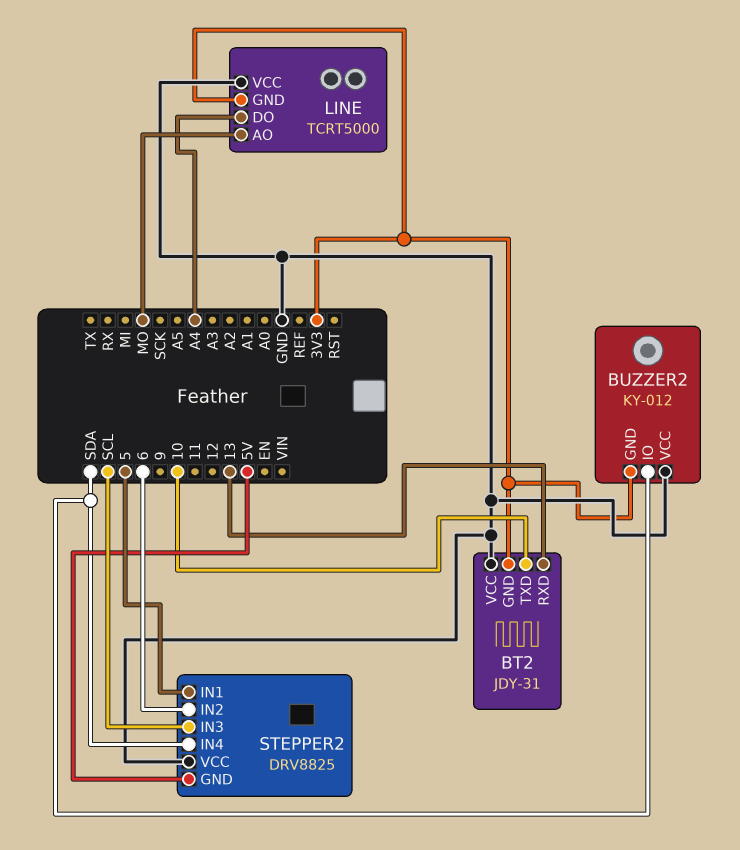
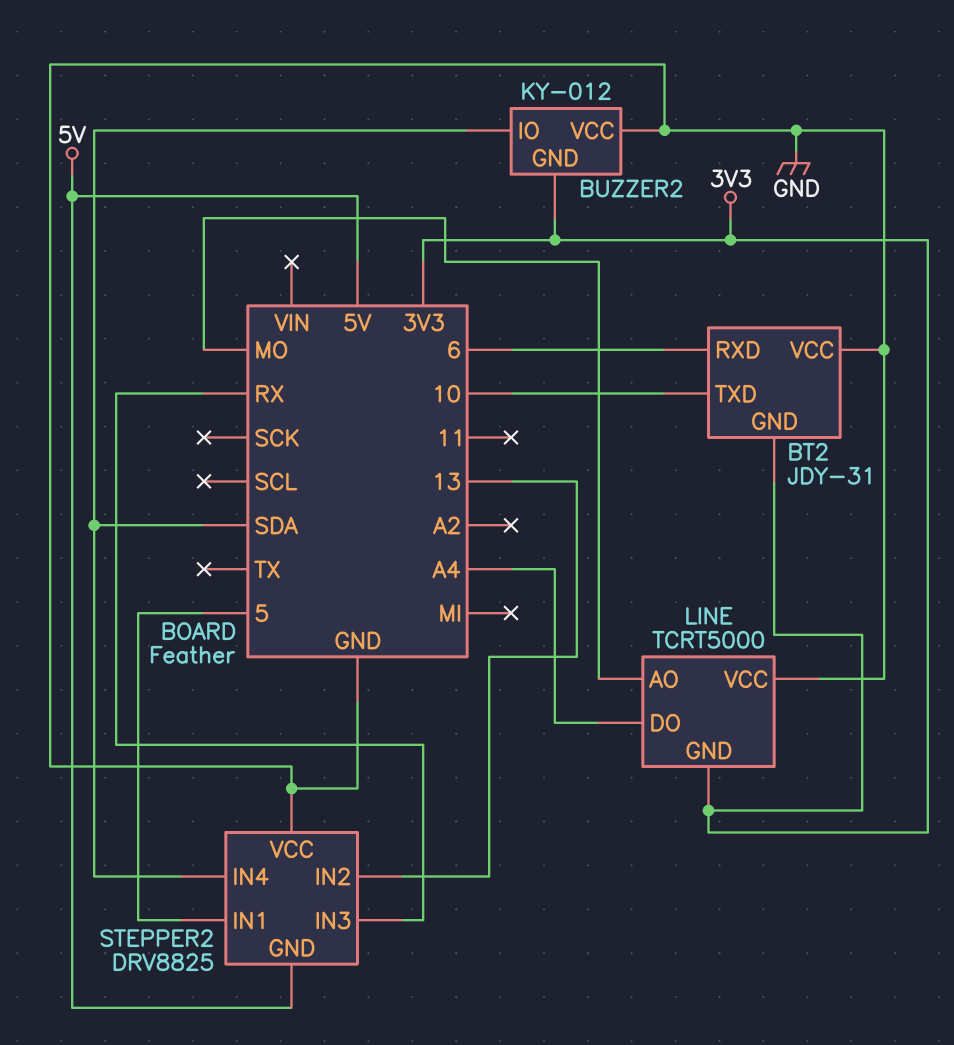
BT2 pin RXD: 13 -> 6
STEPPER2 pin IN2: 6 -> 13
STEPPER2 pin IN3: SCL -> RX

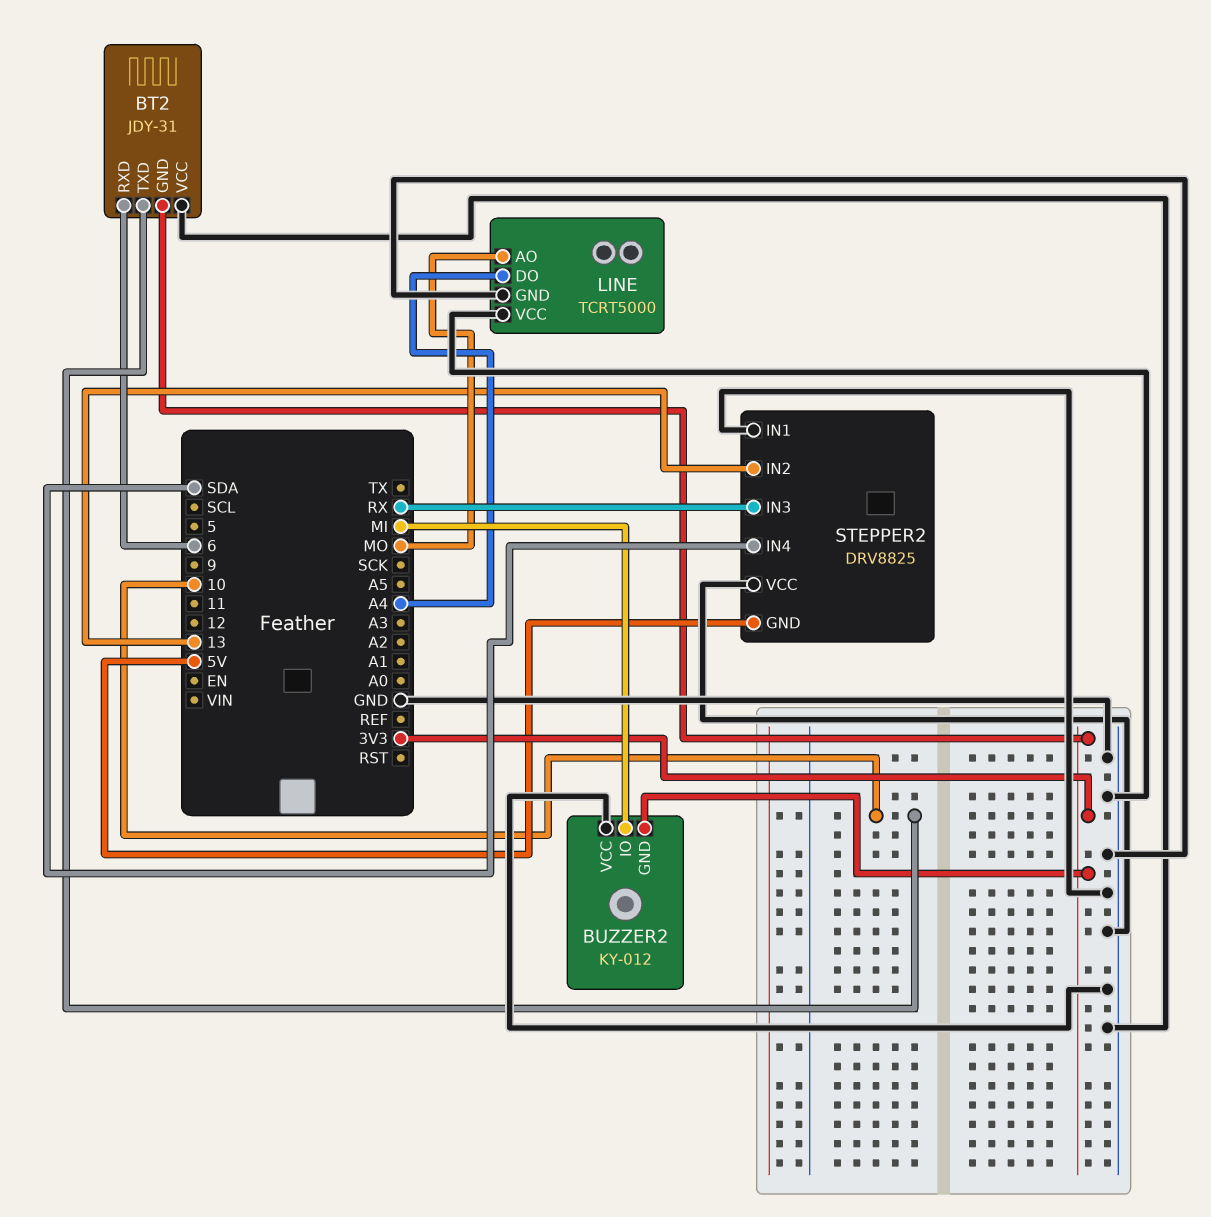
BUZZER2 pin IO: SDA -> MI
LINE pin GND: 3V3 -> GND
STEPPER2 pin IN1: 5 -> GND

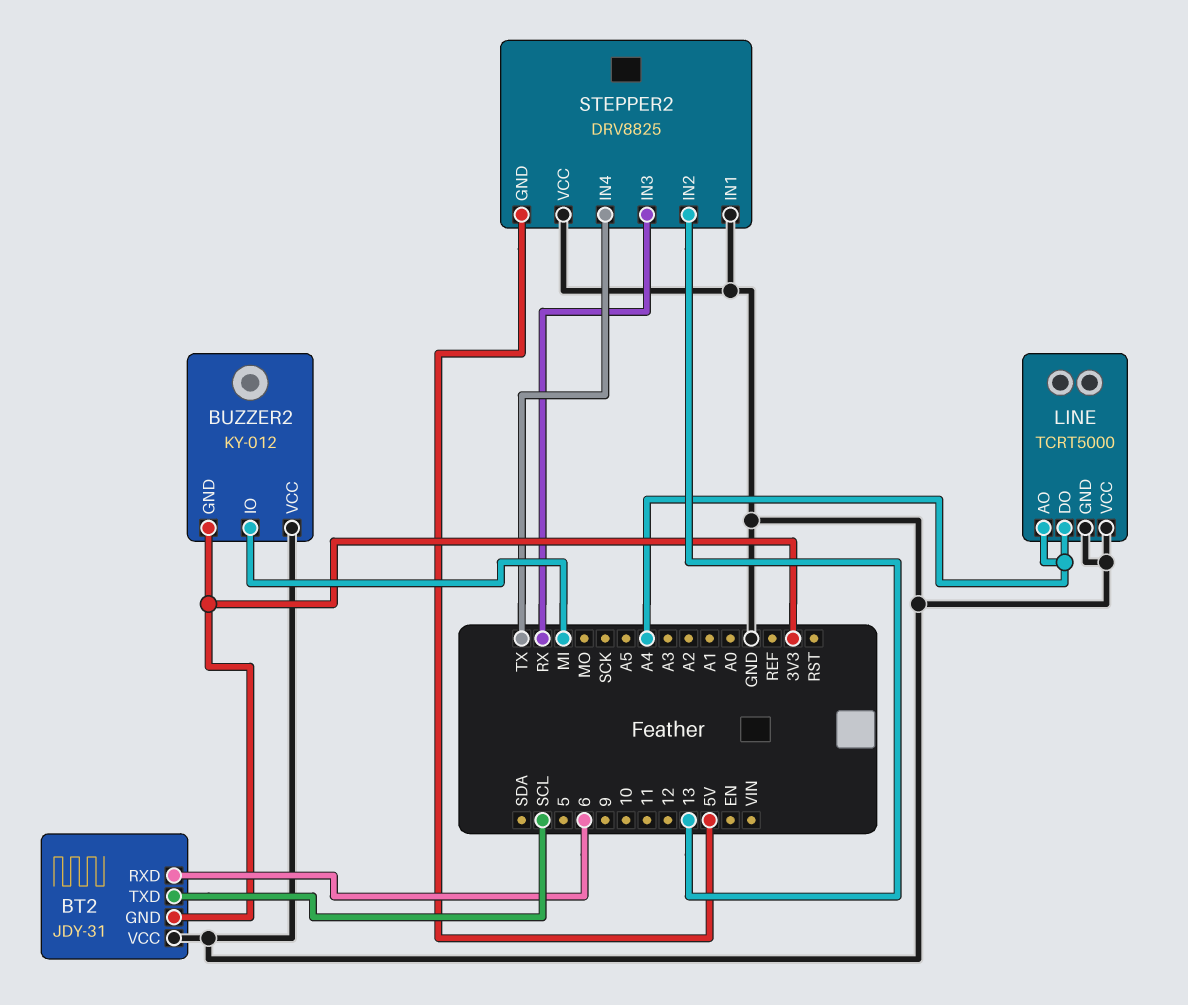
BT2 pin TXD: 10 -> SCL
LINE pin AO: MO -> A4
STEPPER2 pin IN4: SDA -> TX

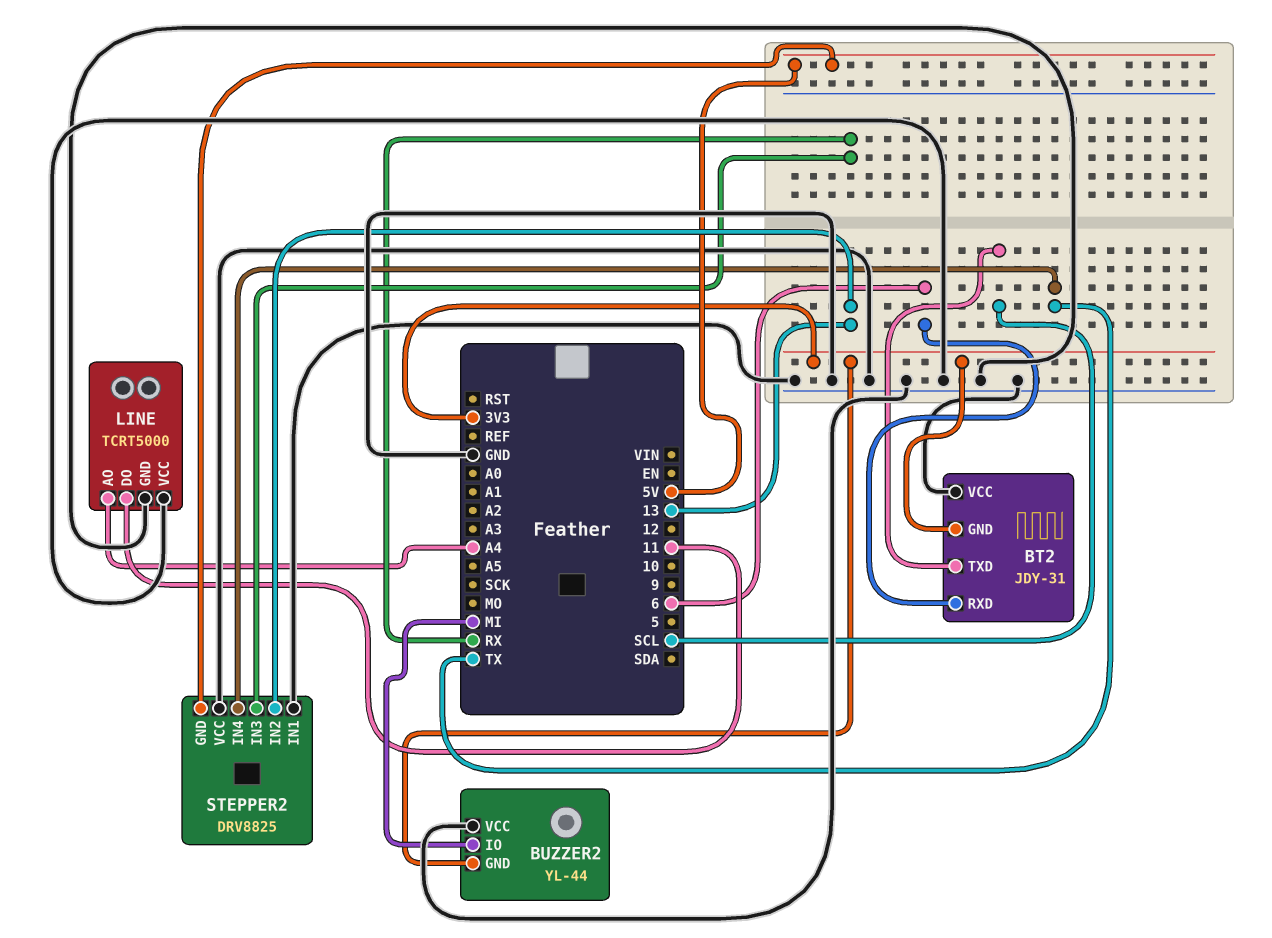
BUZZER2: KY-012 -> YL-44
LINE pin DO: A4 -> 11

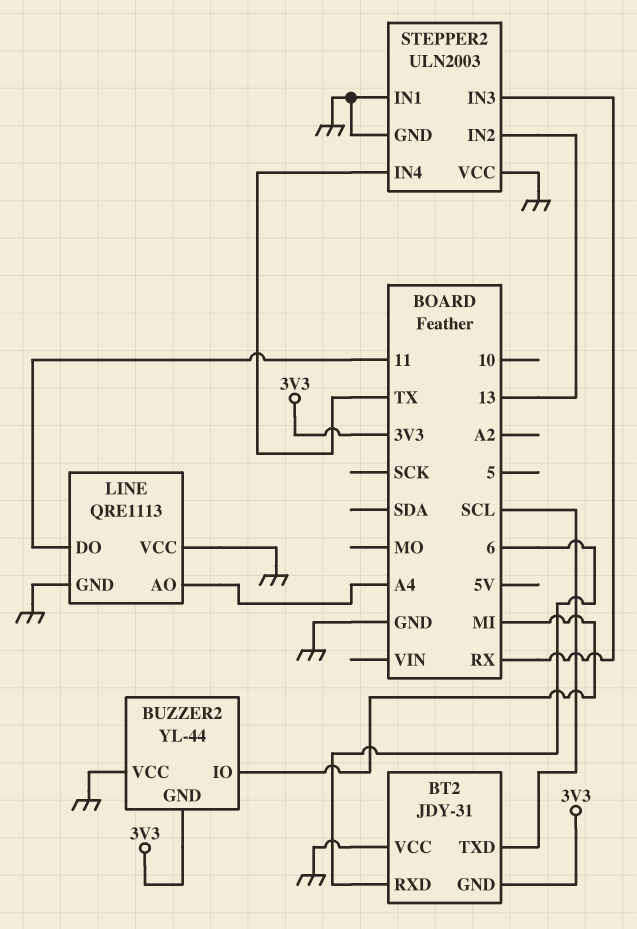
LINE: TCRT5000 -> QRE1113
STEPPER2: DRV8825 -> ULN2003
STEPPER2 pin GND: 5V -> GND

